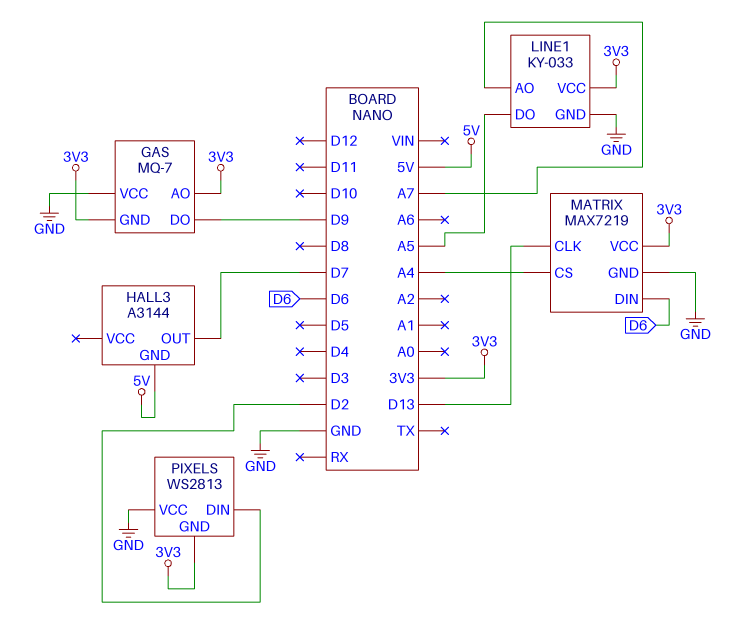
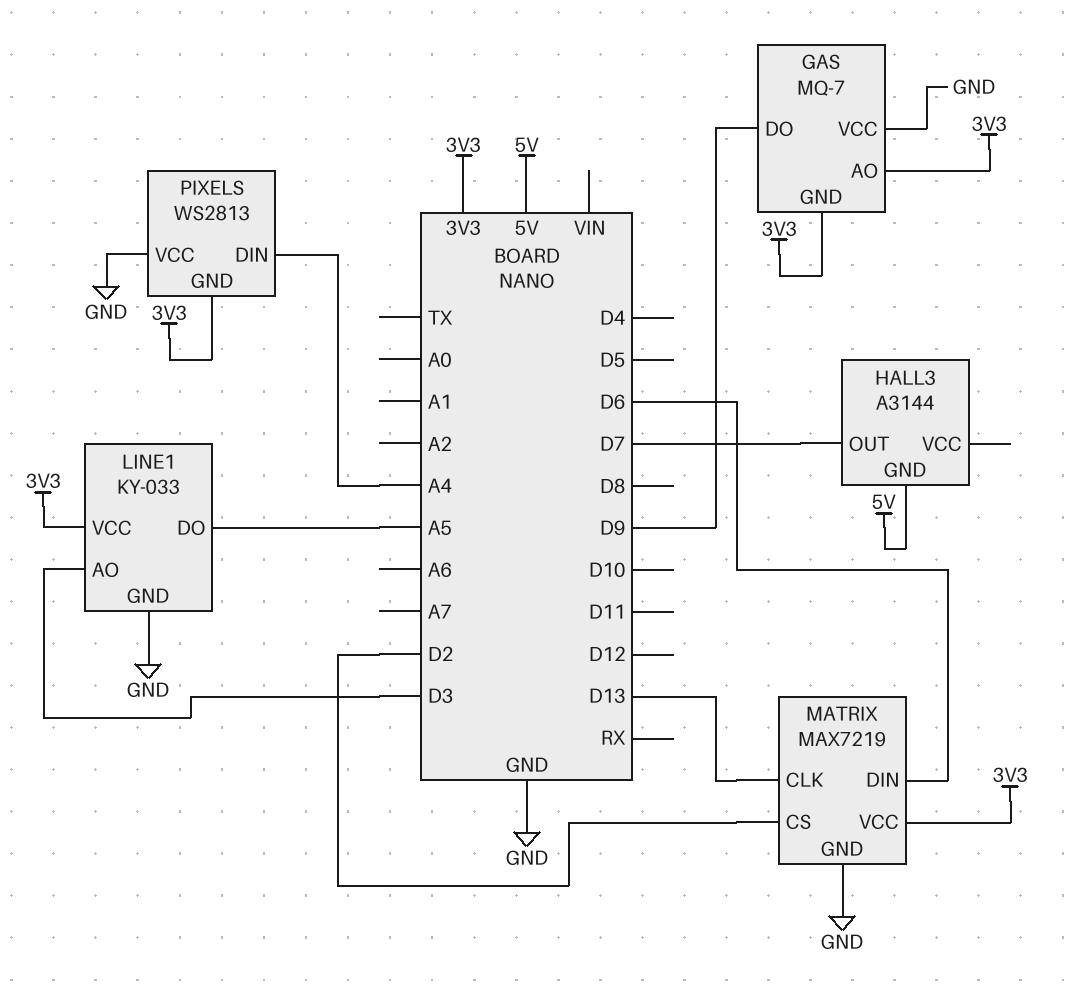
LINE1 pin AO: A7 -> D3
MATRIX pin CS: A4 -> D2
PIXELS pin DIN: D2 -> A4

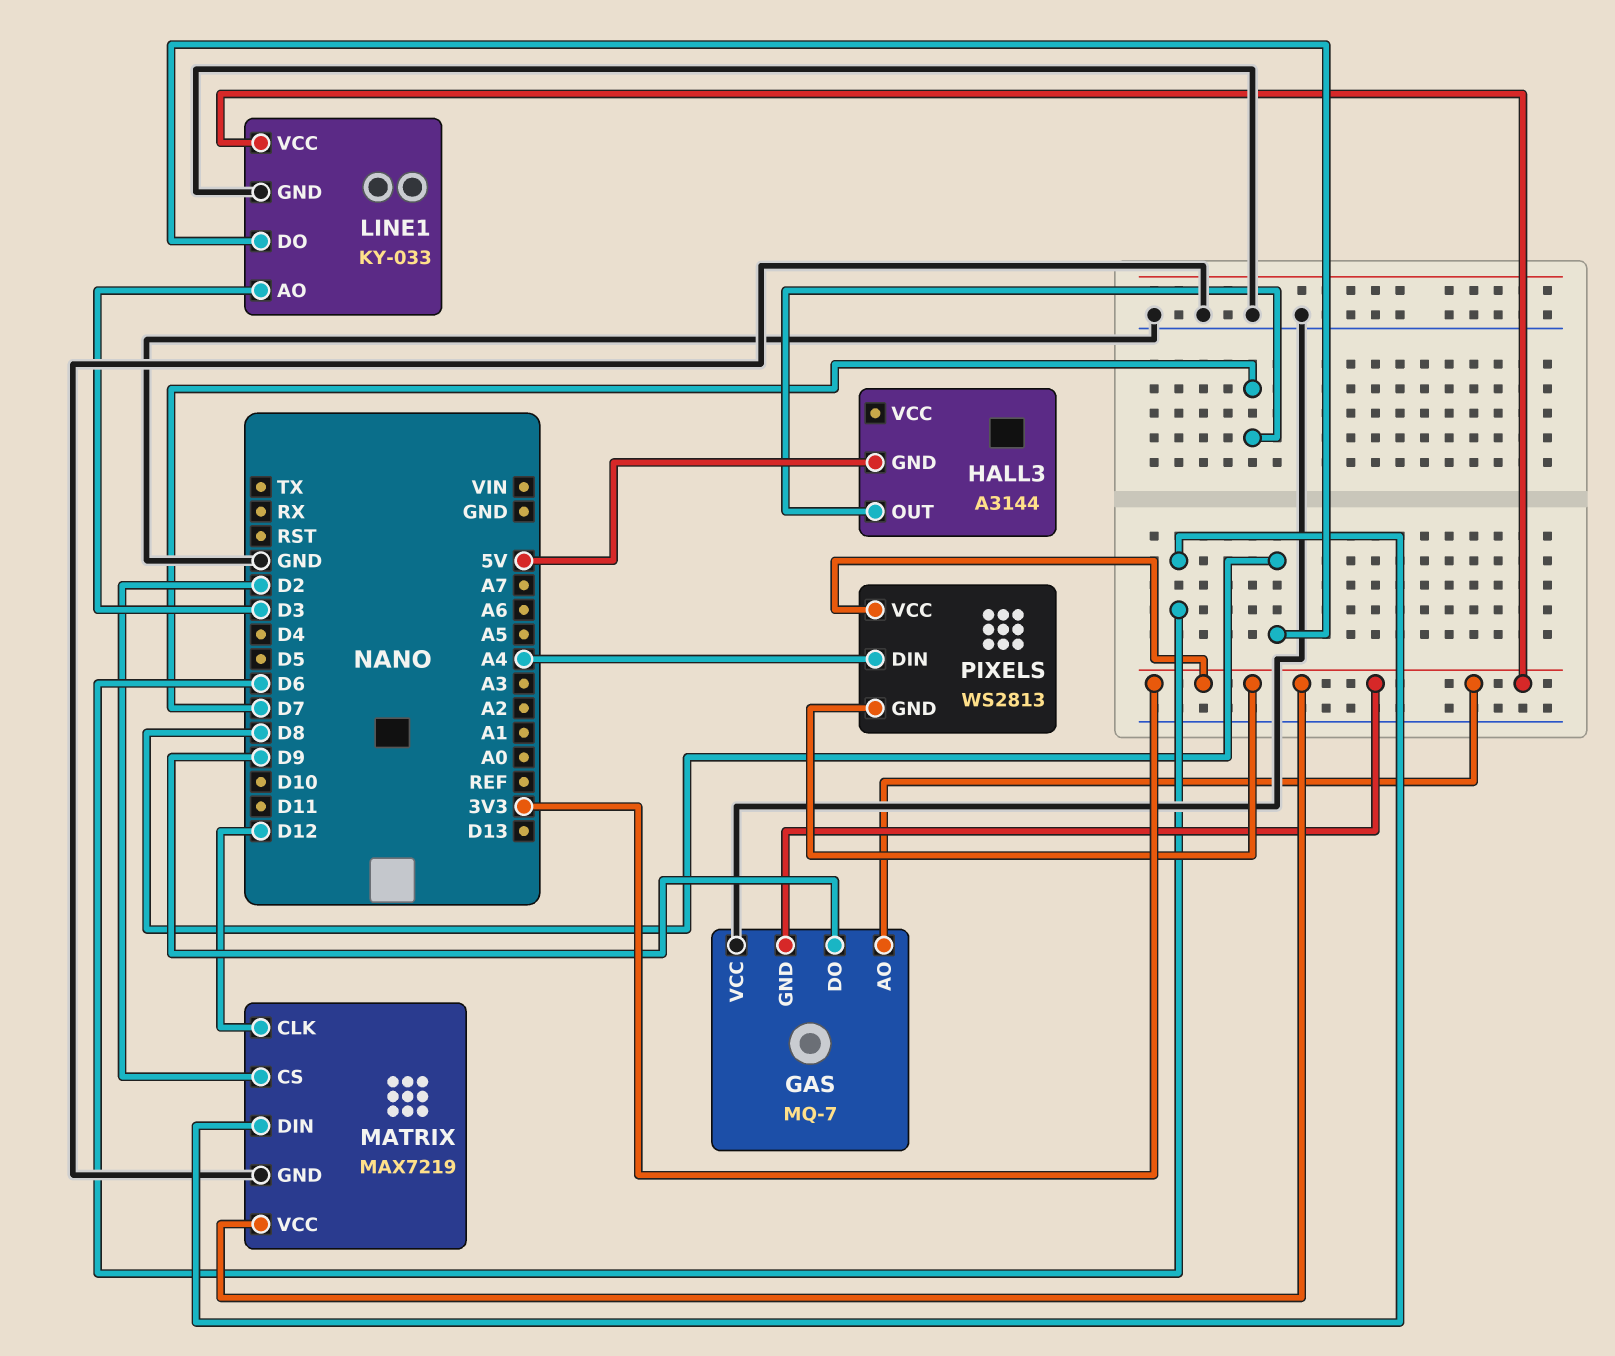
LINE1 pin DO: A5 -> D8
MATRIX pin CLK: D13 -> D12
PIXELS pin VCC: GND -> 3V3

